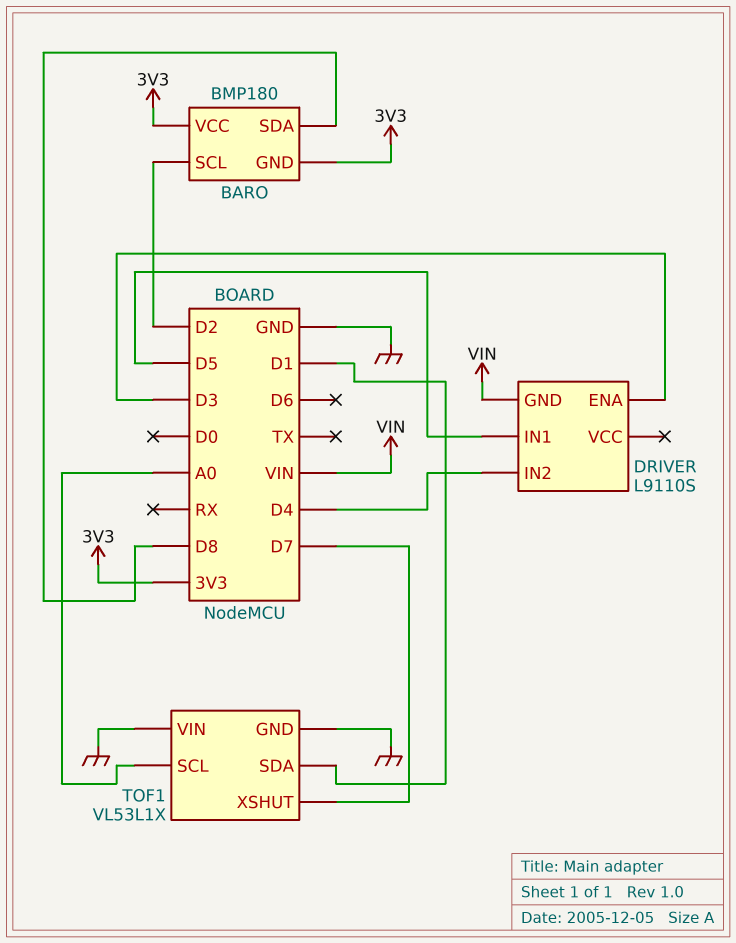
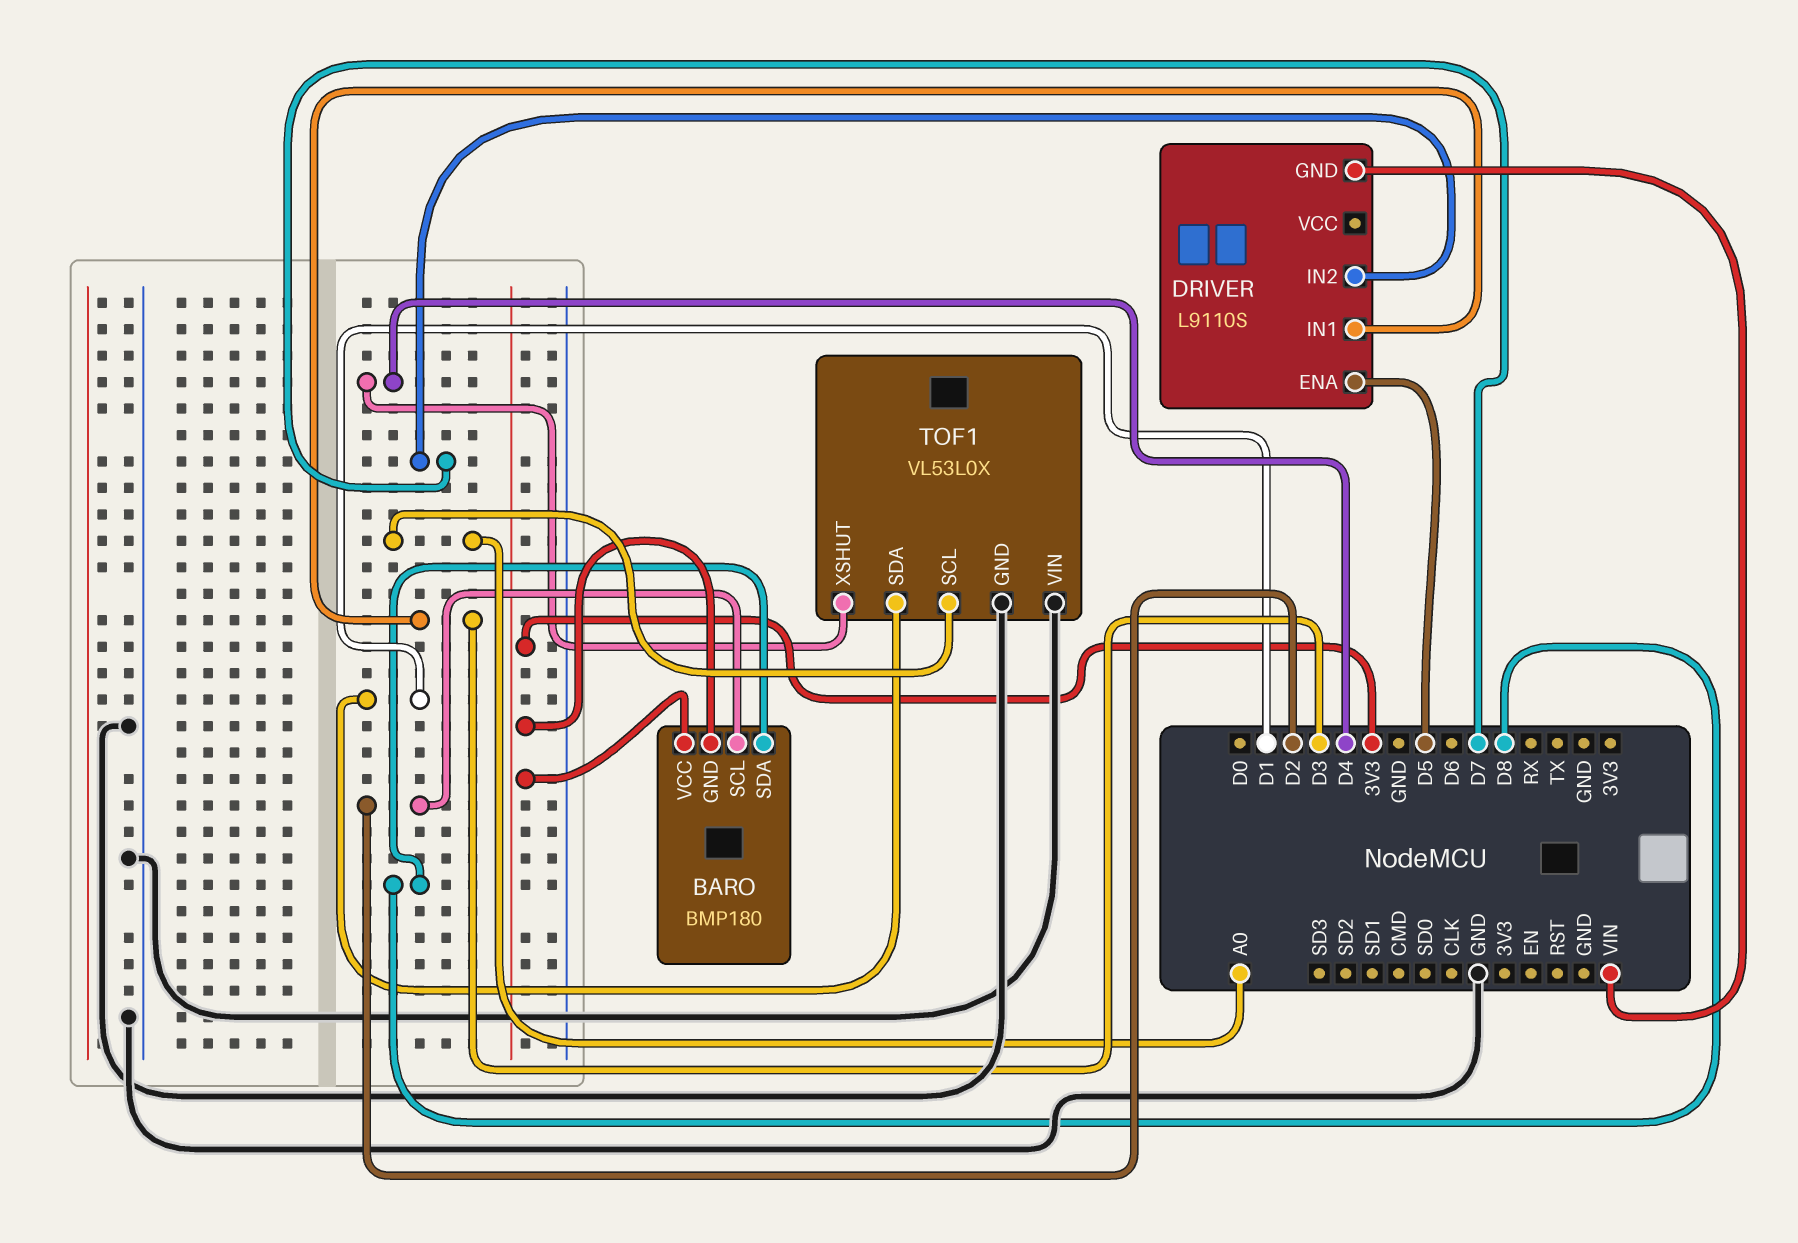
DRIVER pin ENA: D3 -> D5
DRIVER pin IN1: D5 -> D3
DRIVER pin IN2: D4 -> D7
TOF1: VL53L1X -> VL53L0X
TOF1 pin XSHUT: D7 -> D4

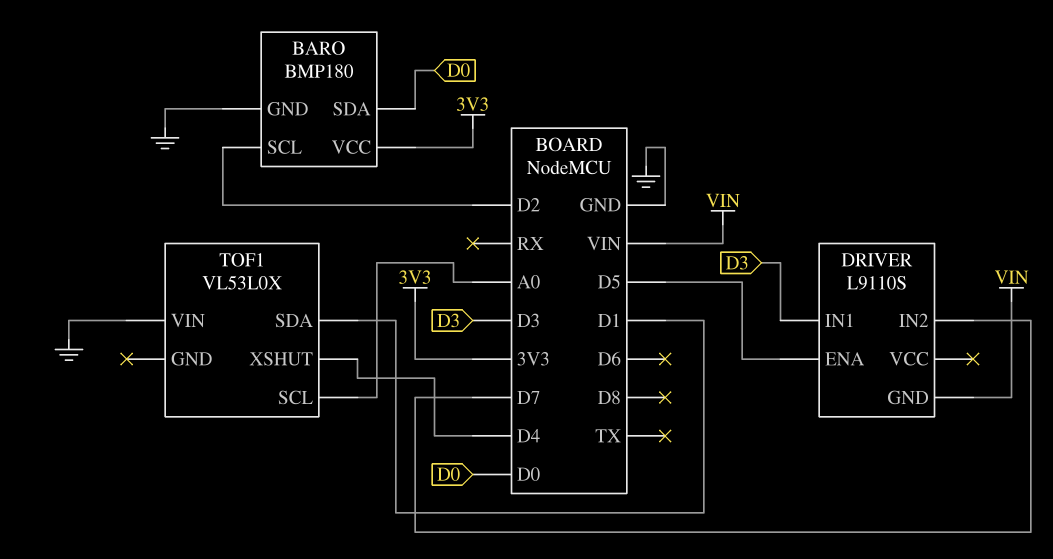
BARO pin GND: 3V3 -> GND
BARO pin SDA: D8 -> D0
TOF1 pin GND: GND -> none

